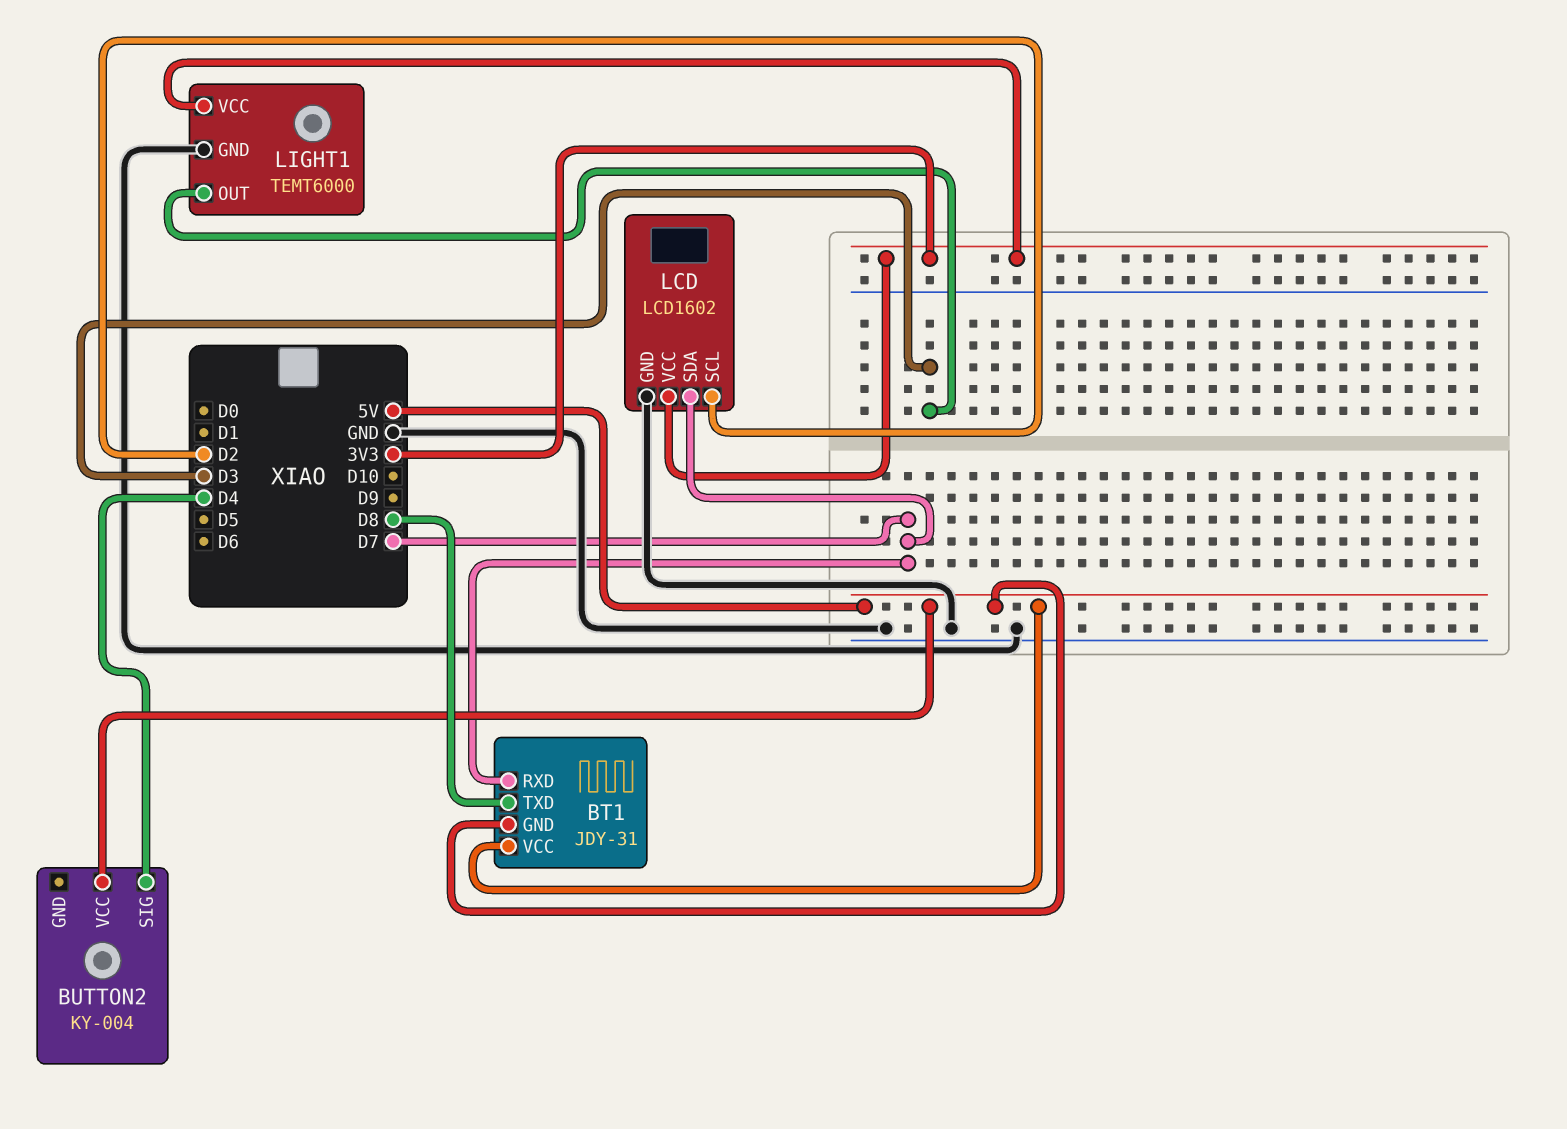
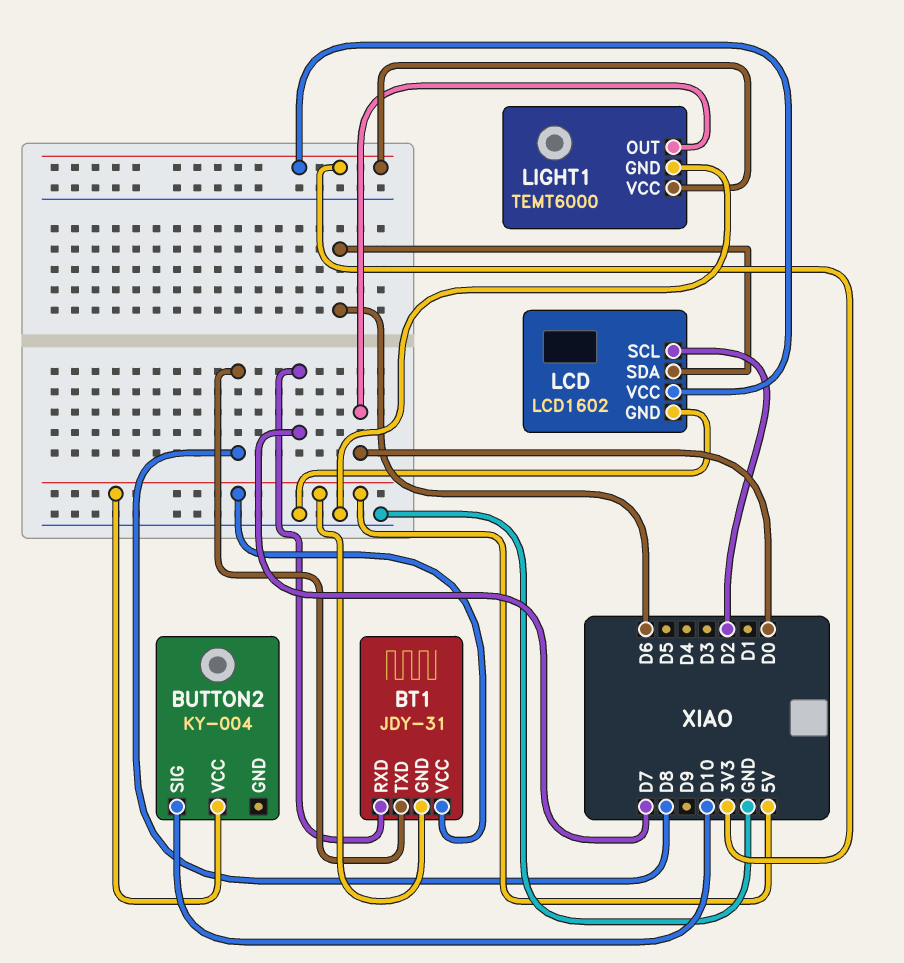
BUTTON2 pin SIG: D4 -> D10
LCD pin SDA: D7 -> D6
LIGHT1 pin OUT: D3 -> D0

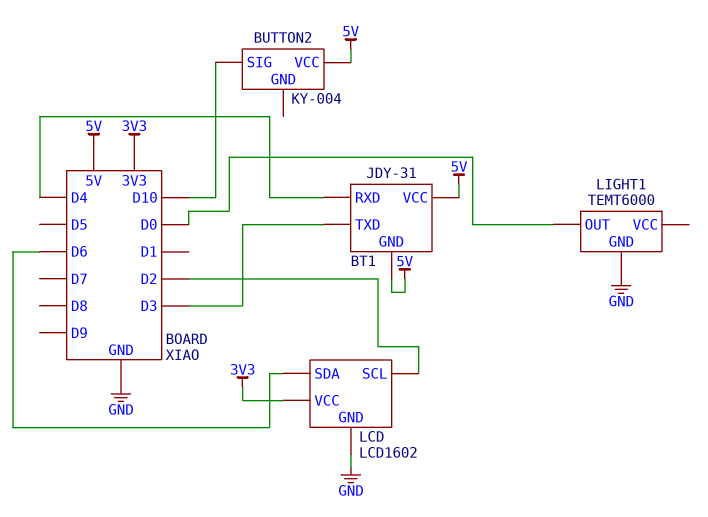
BT1 pin RXD: D7 -> D4
BT1 pin TXD: D8 -> D3
LIGHT1 pin VCC: 3V3 -> none

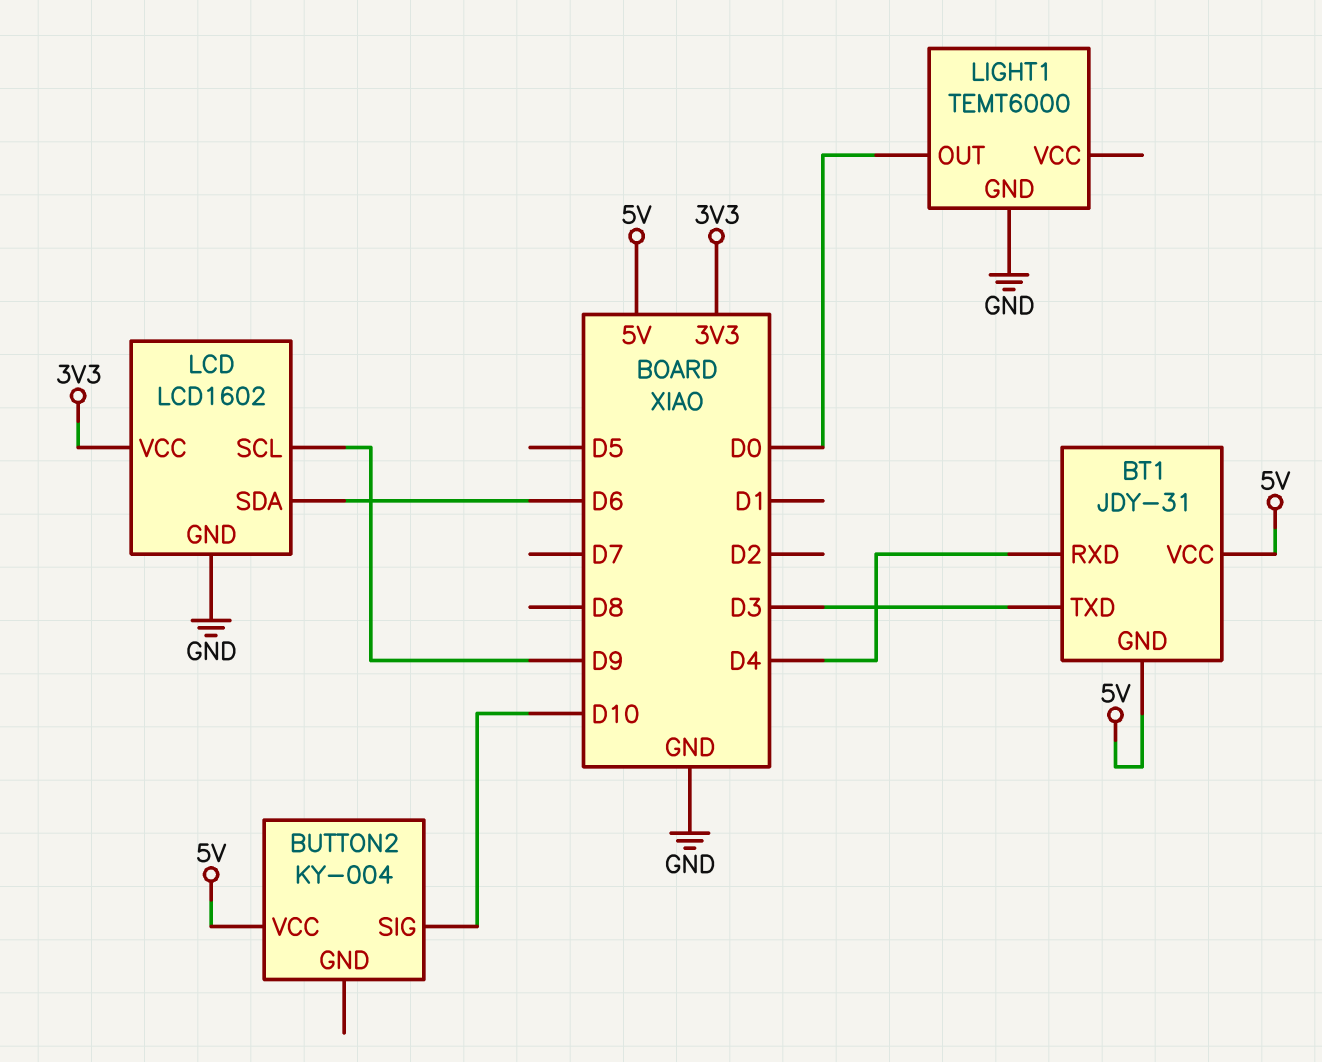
LCD pin SCL: D2 -> D9

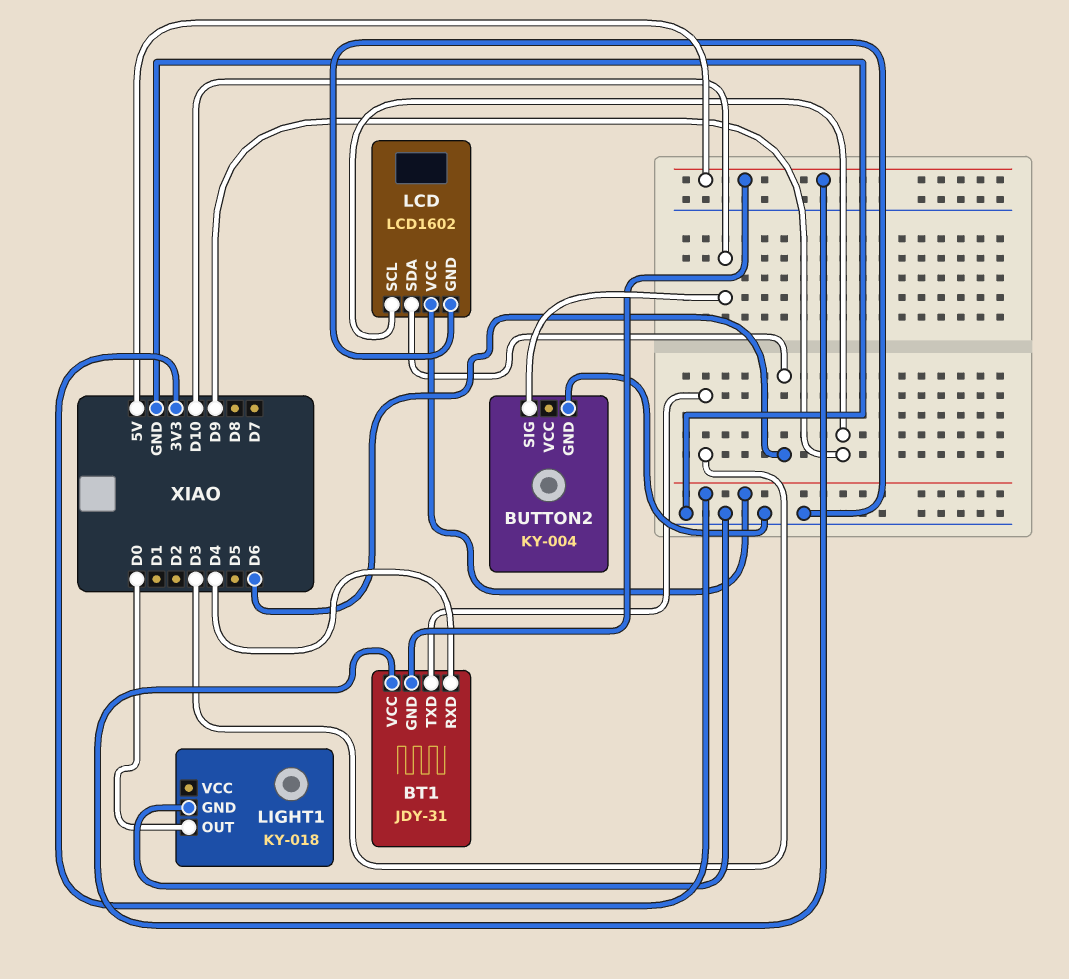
BUTTON2 pin GND: none -> GND
BUTTON2 pin VCC: 5V -> none
LIGHT1: TEMT6000 -> KY-018

